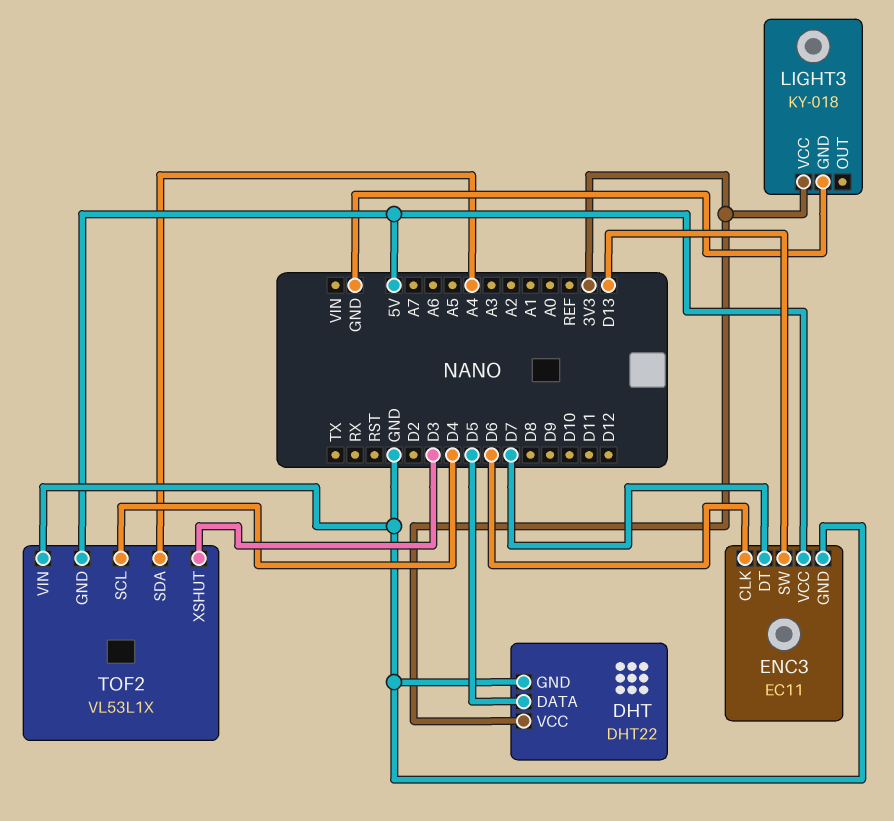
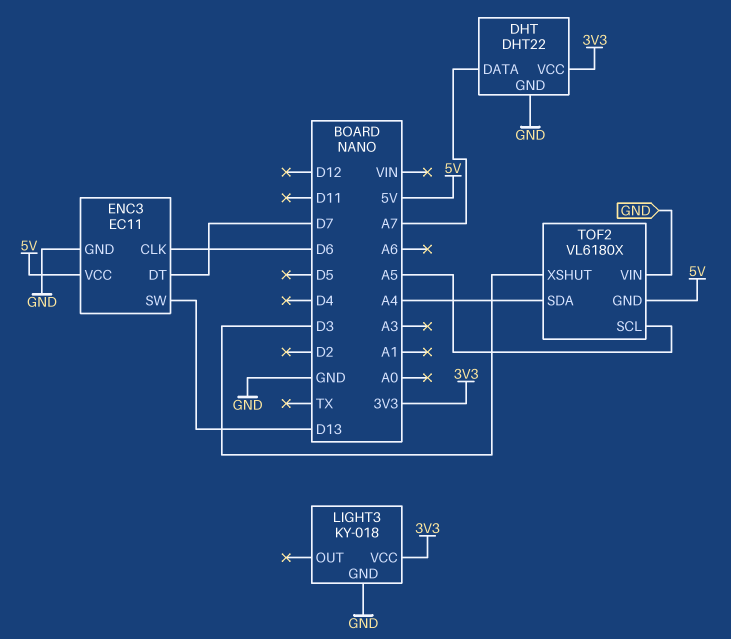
DHT pin DATA: D5 -> A7
TOF2: VL53L1X -> VL6180X
TOF2 pin SCL: D4 -> A5

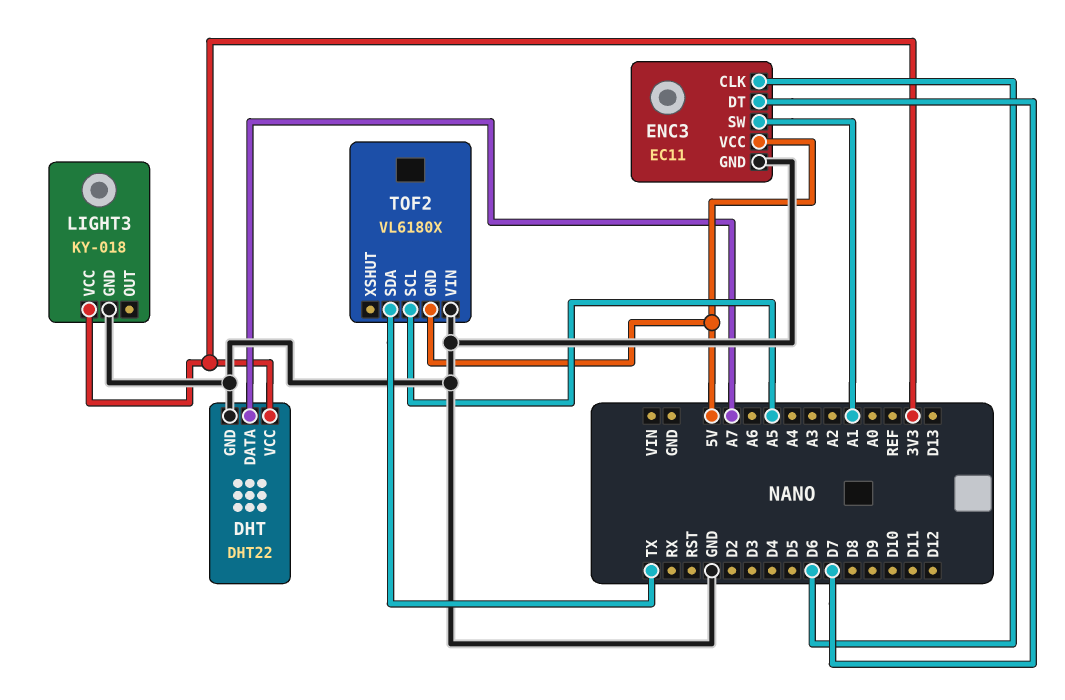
ENC3 pin SW: D13 -> A1
TOF2 pin SDA: A4 -> TX
TOF2 pin XSHUT: D3 -> none

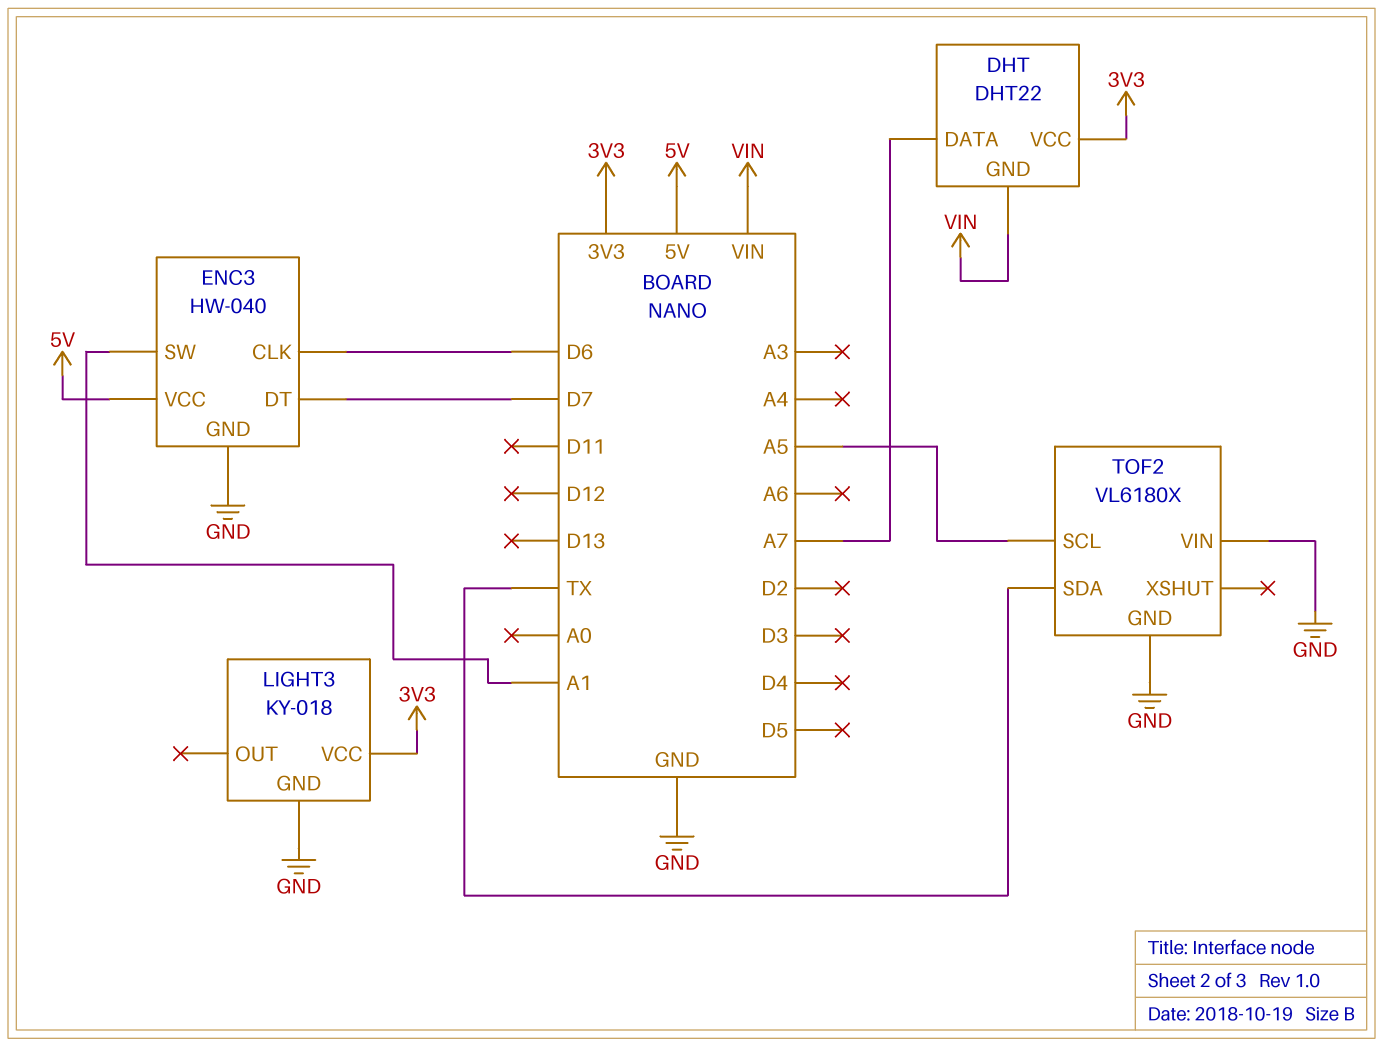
DHT pin GND: GND -> VIN
ENC3: EC11 -> HW-040
TOF2 pin GND: 5V -> GND

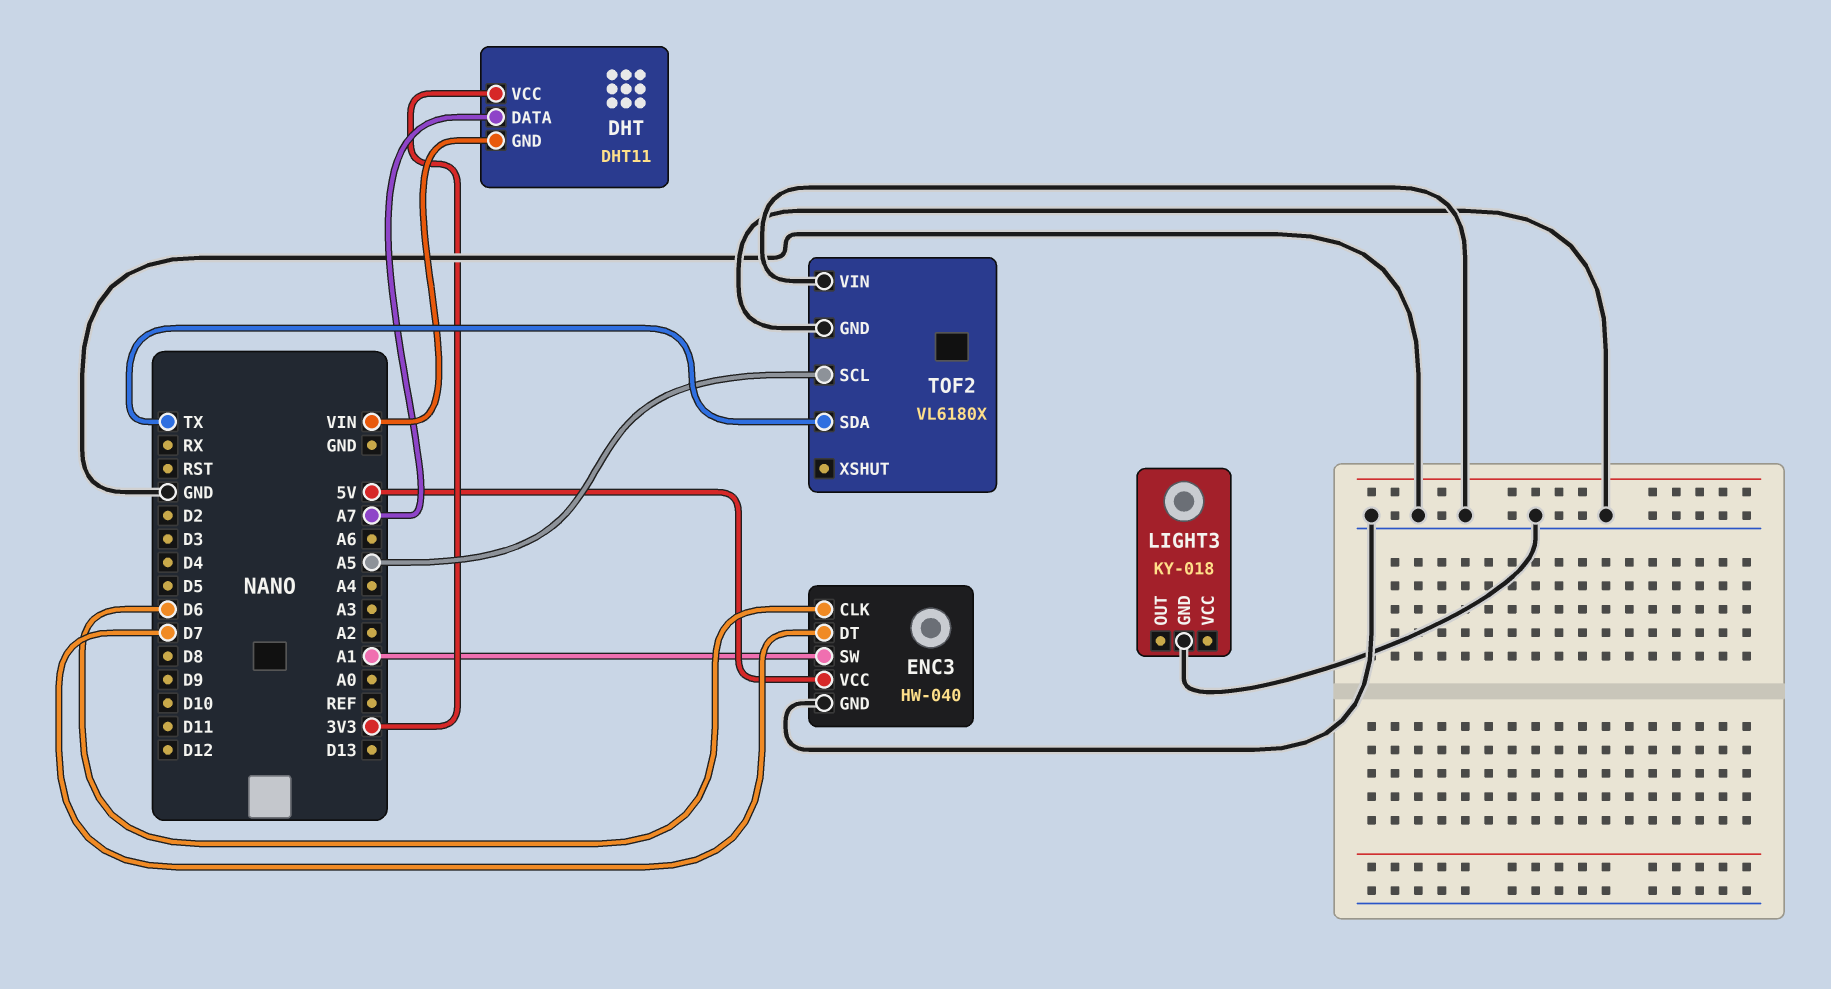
DHT: DHT22 -> DHT11
LIGHT3 pin VCC: 3V3 -> none

